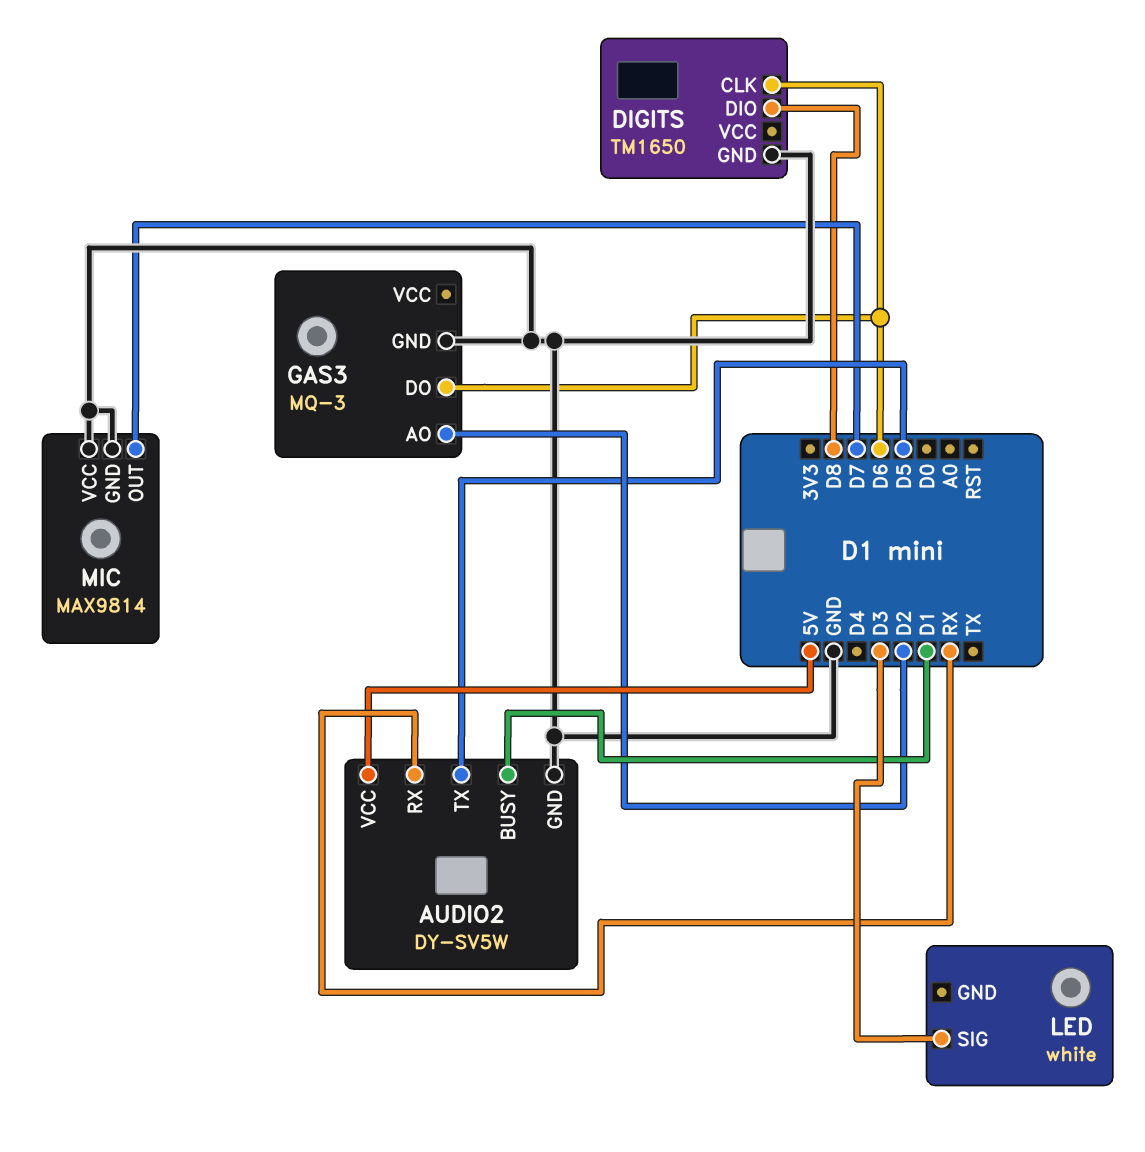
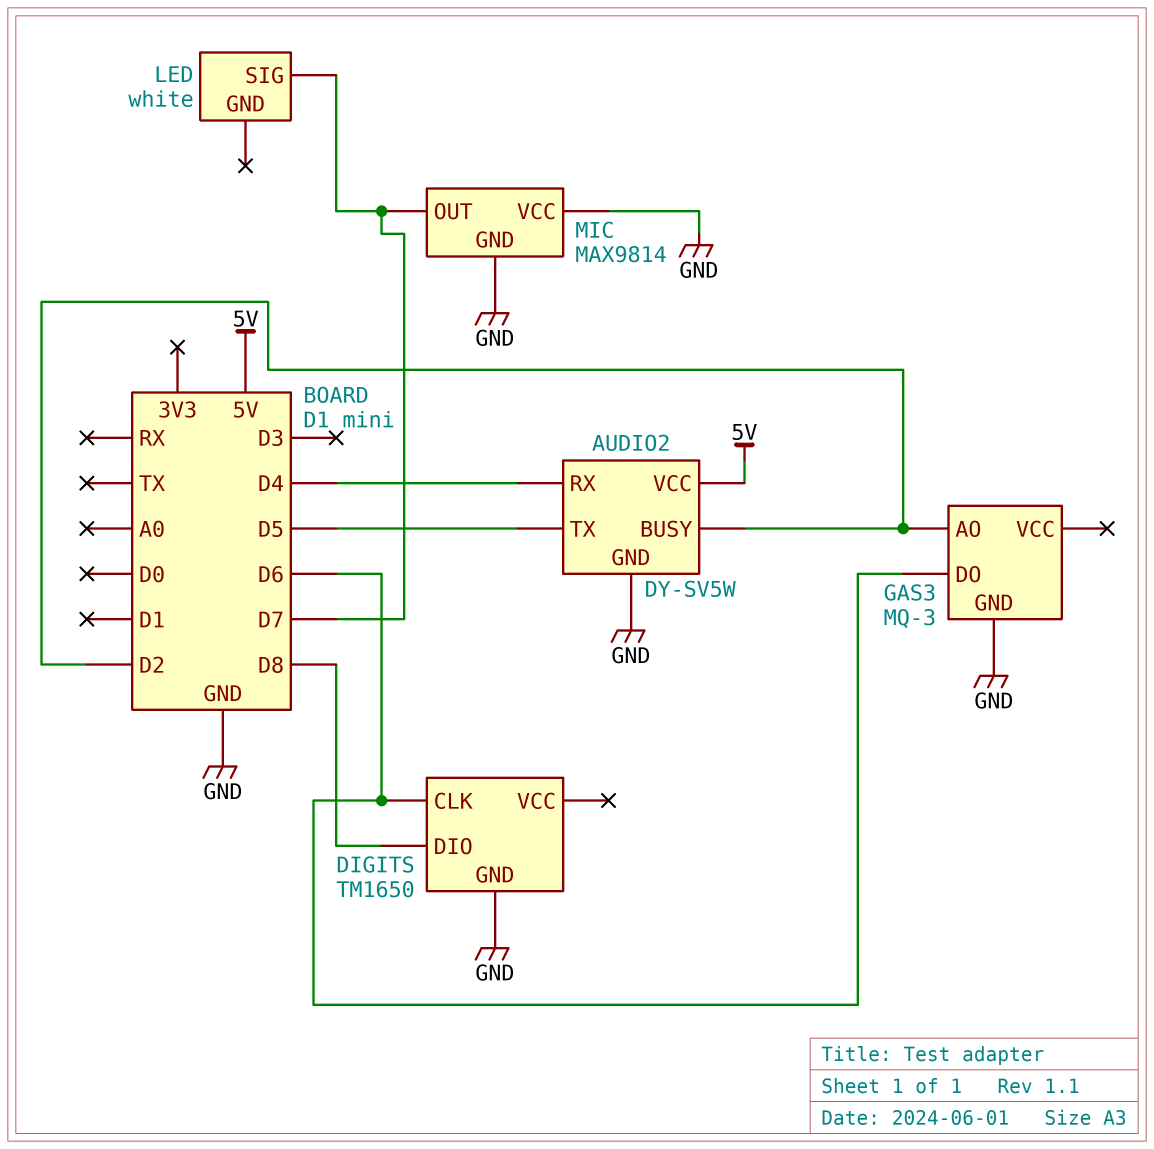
AUDIO2 pin BUSY: D1 -> D2
AUDIO2 pin RX: RX -> D4
LED pin SIG: D3 -> D7

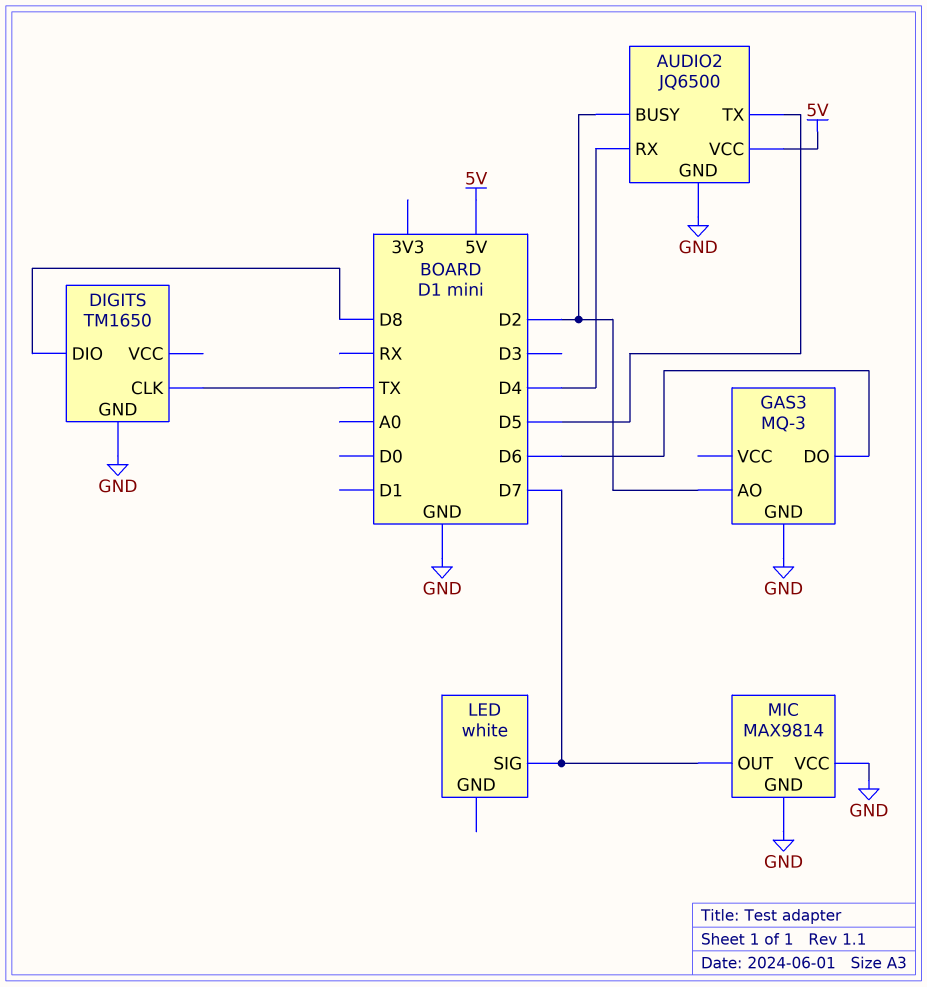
AUDIO2: DY-SV5W -> JQ6500
DIGITS pin CLK: D6 -> TX

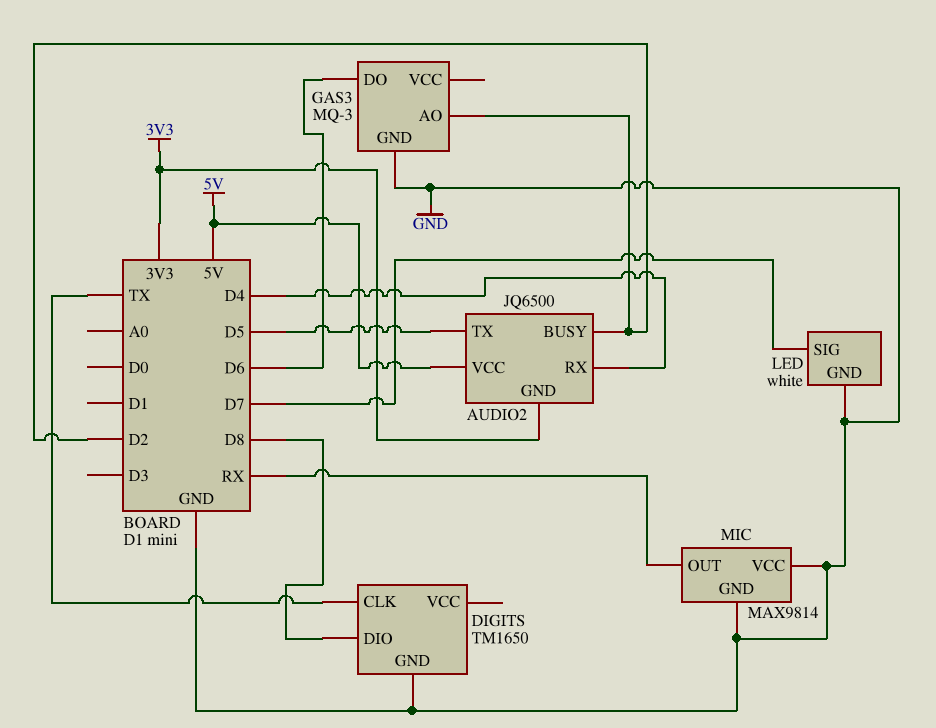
AUDIO2 pin GND: GND -> 3V3
LED pin GND: none -> GND
MIC pin OUT: D7 -> RX

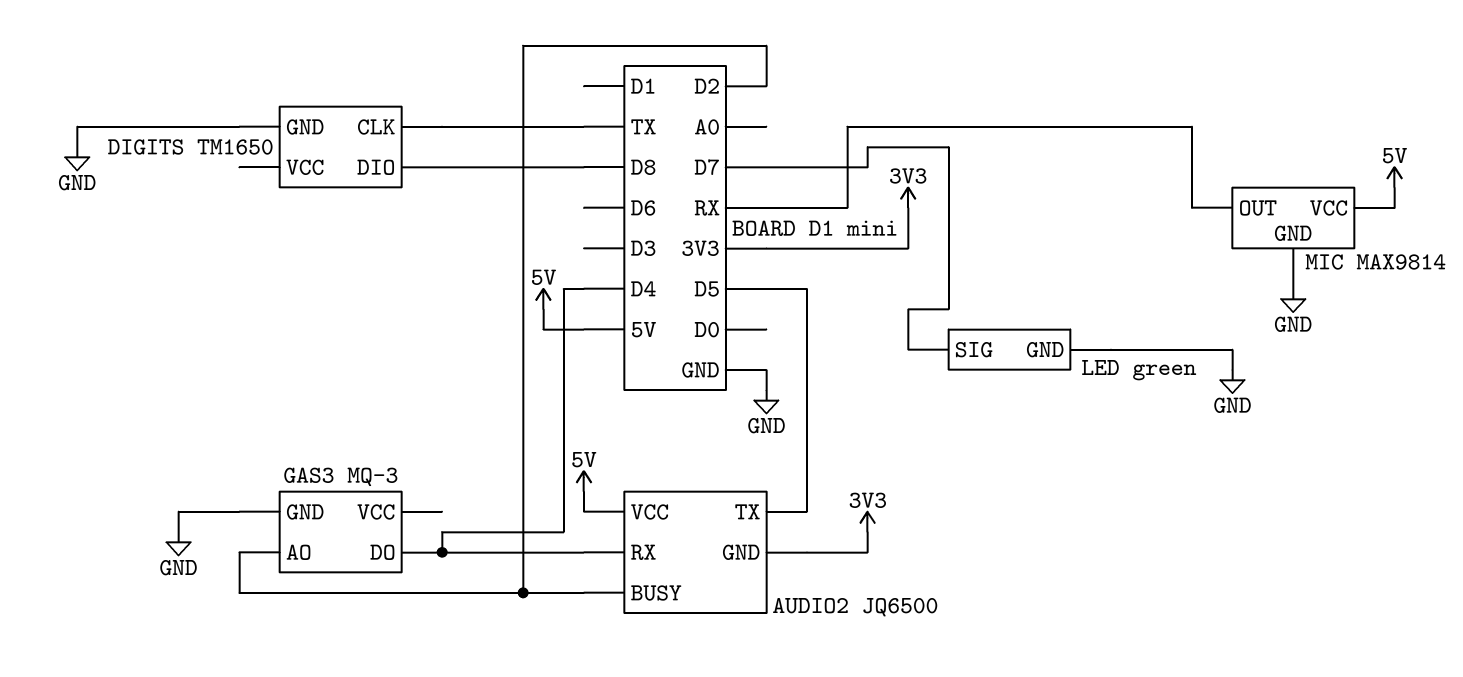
GAS3 pin DO: D6 -> D4
LED: white -> green
MIC pin VCC: GND -> 5V

